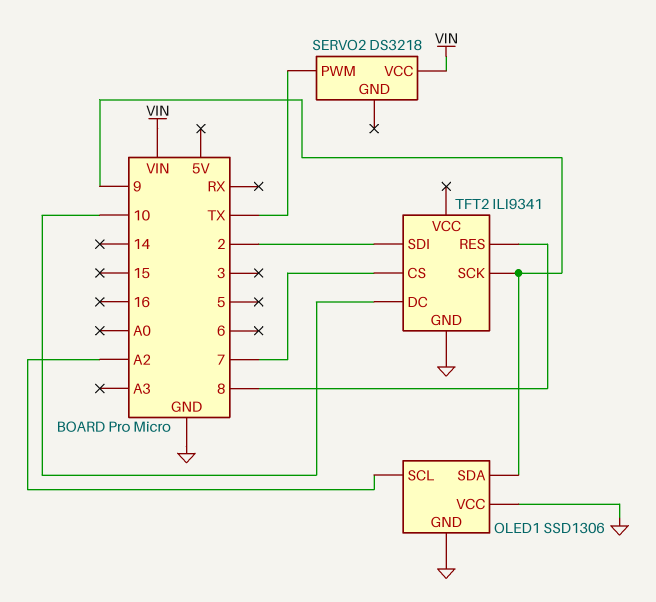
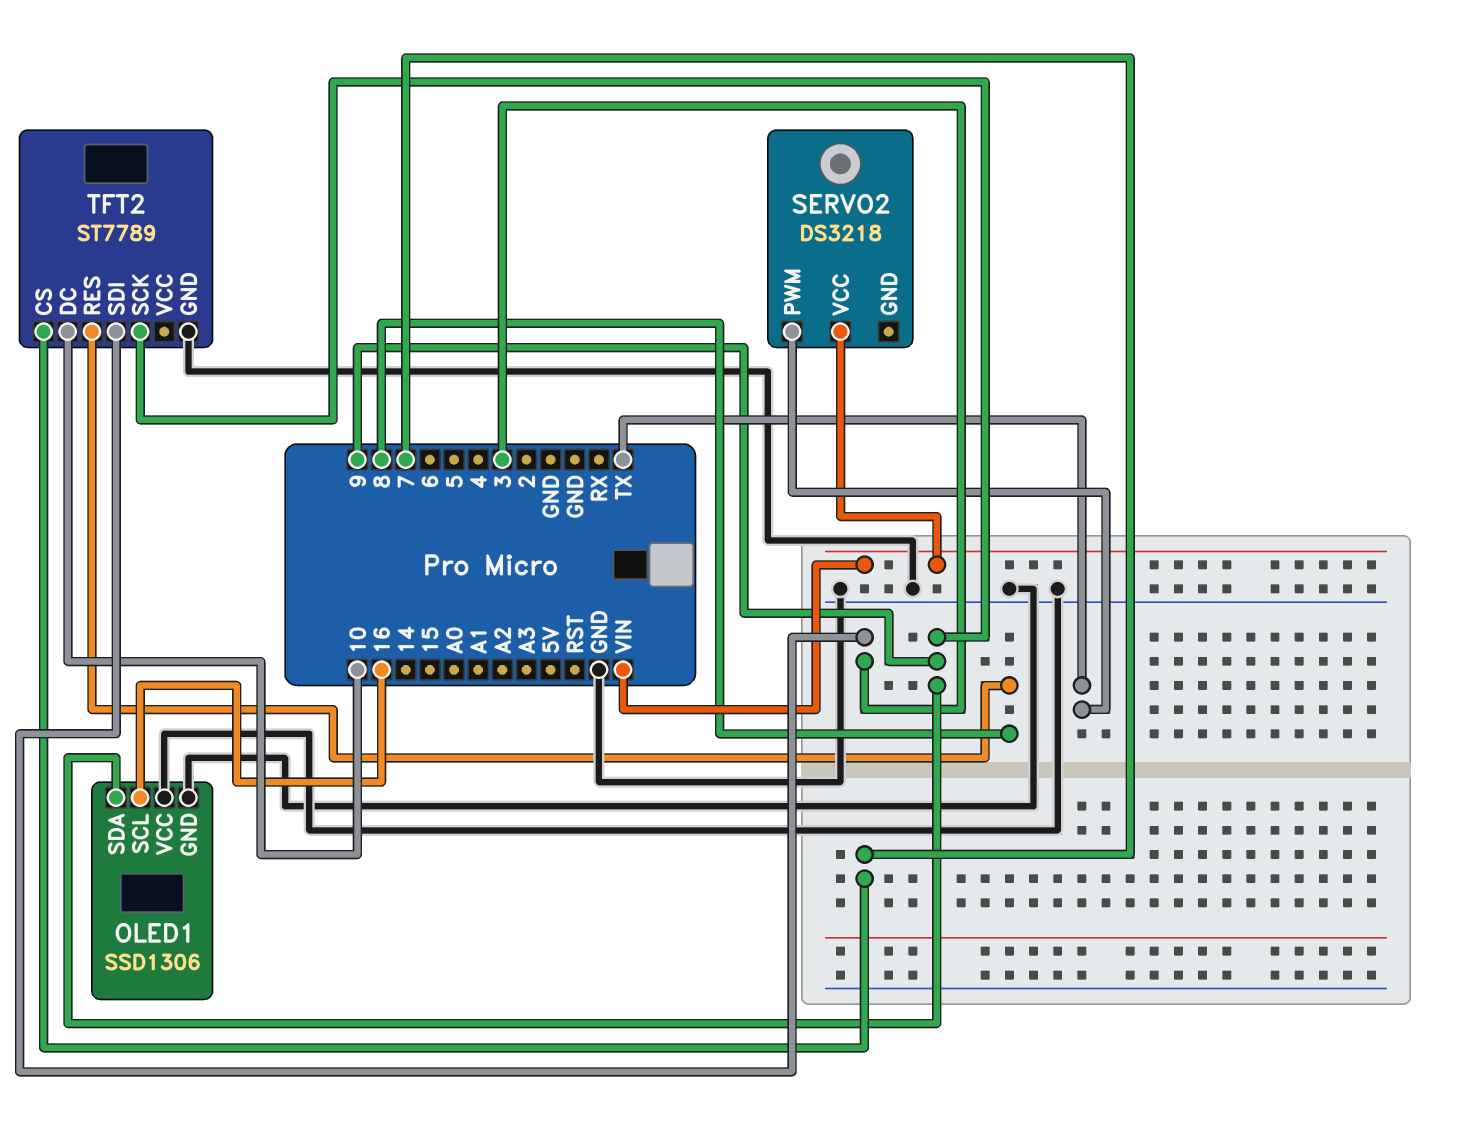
OLED1 pin SCL: A2 -> 16
TFT2: ILI9341 -> ST7789
TFT2 pin SDI: 2 -> 3

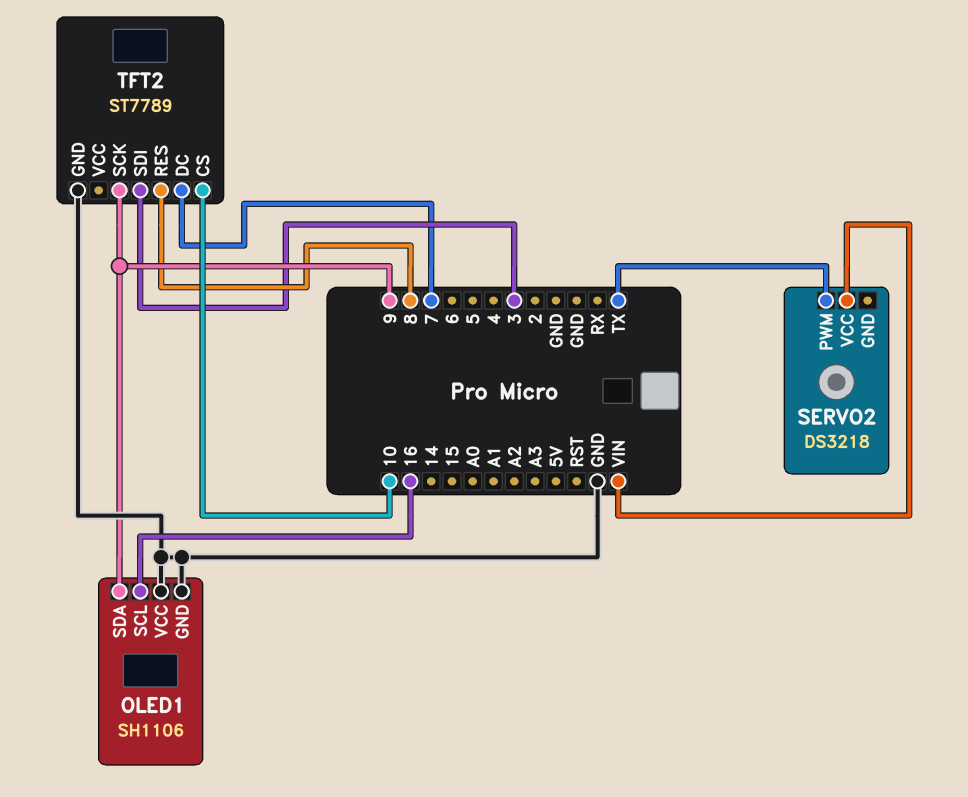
OLED1: SSD1306 -> SH1106
TFT2 pin CS: 7 -> 10
TFT2 pin DC: 10 -> 7

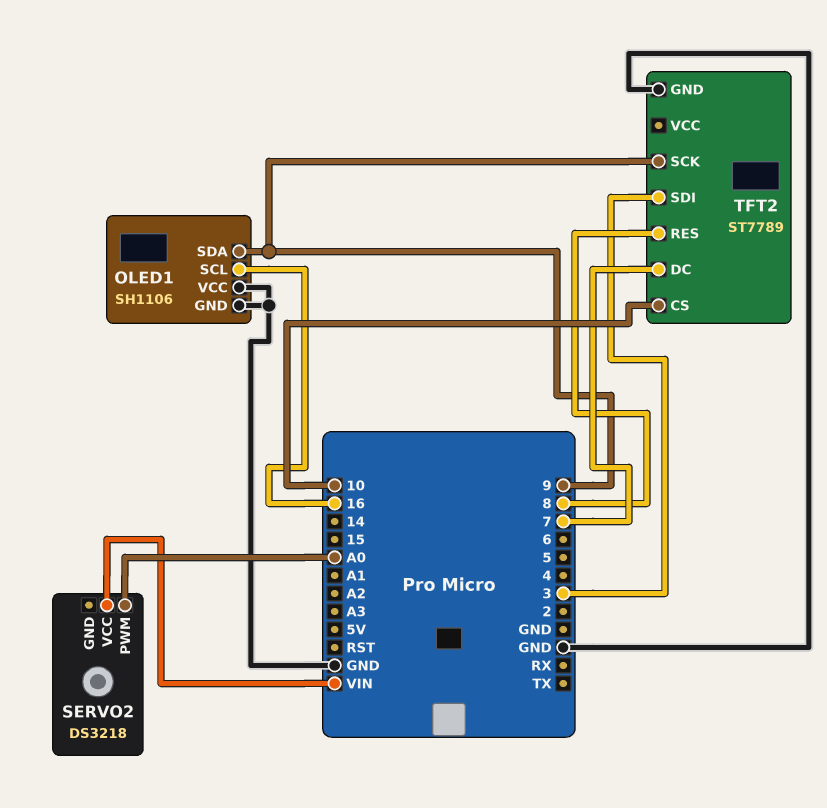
SERVO2 pin PWM: TX -> A0

